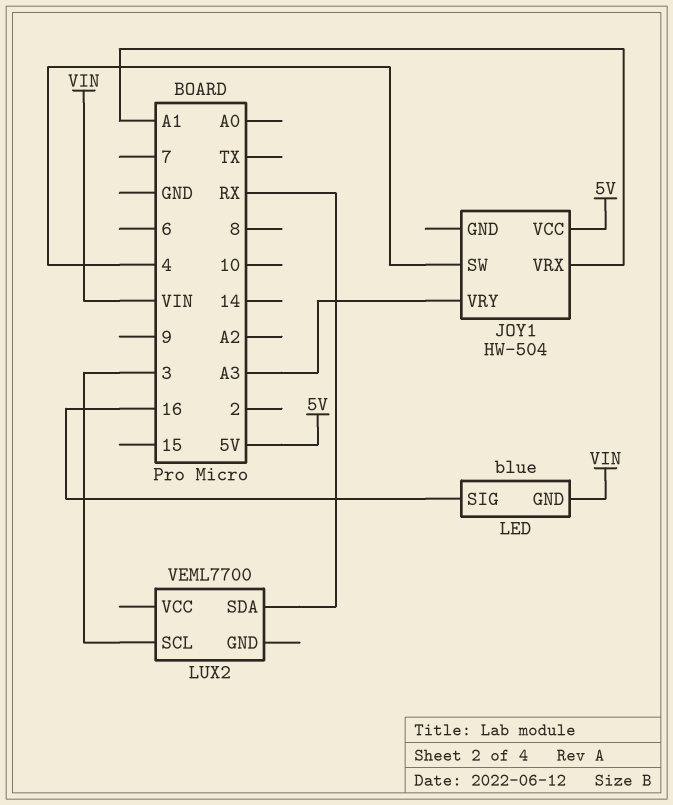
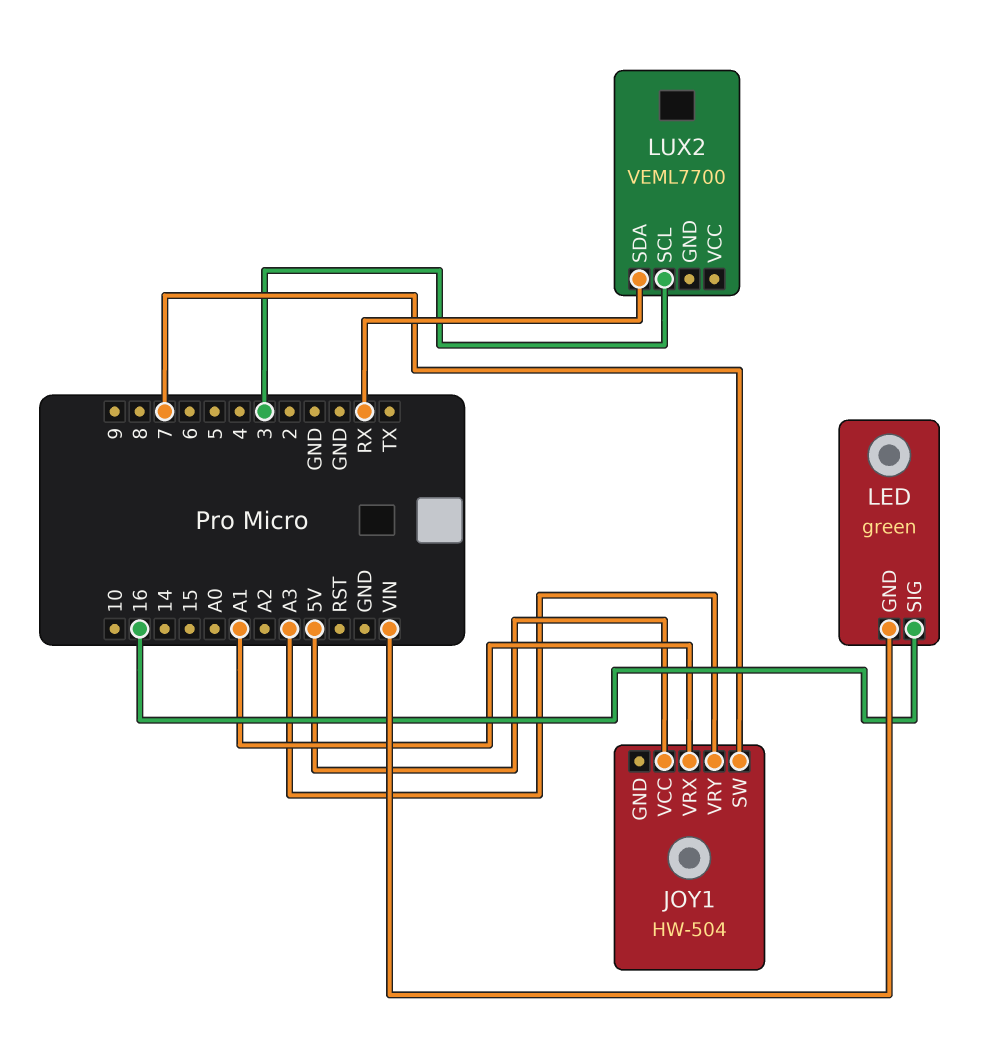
JOY1 pin SW: 4 -> 7
LED: blue -> green

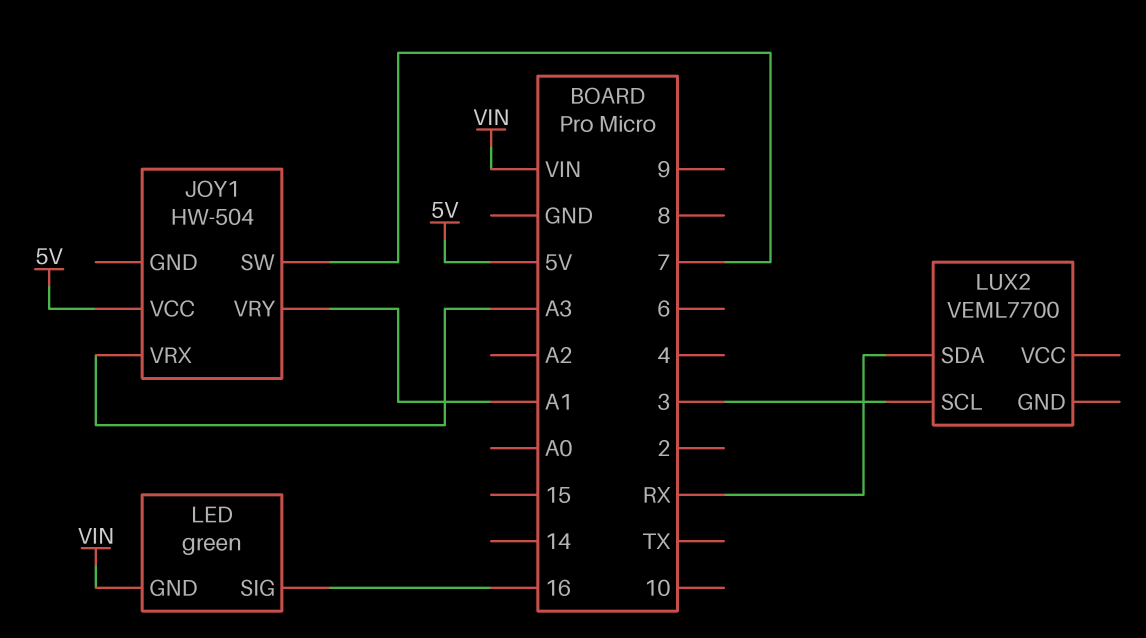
JOY1 pin VRX: A1 -> A3
JOY1 pin VRY: A3 -> A1

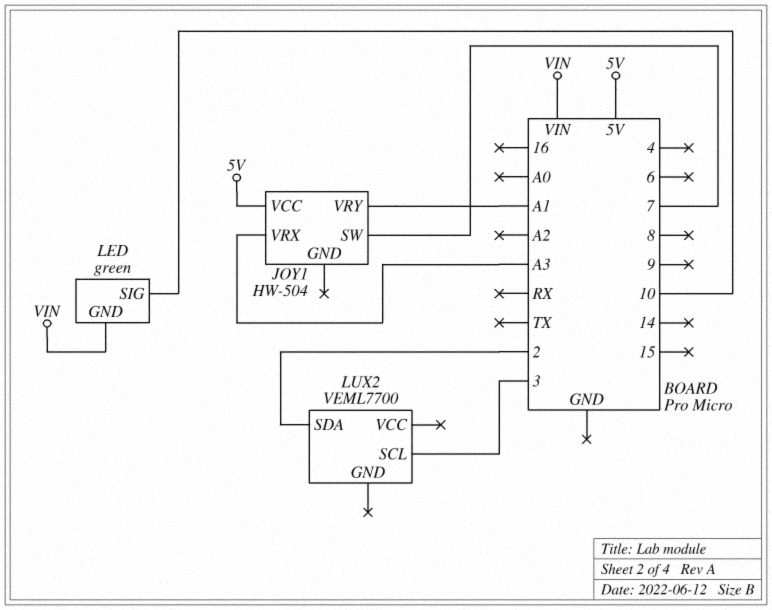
LED pin SIG: 16 -> 10
LUX2 pin SDA: RX -> 2

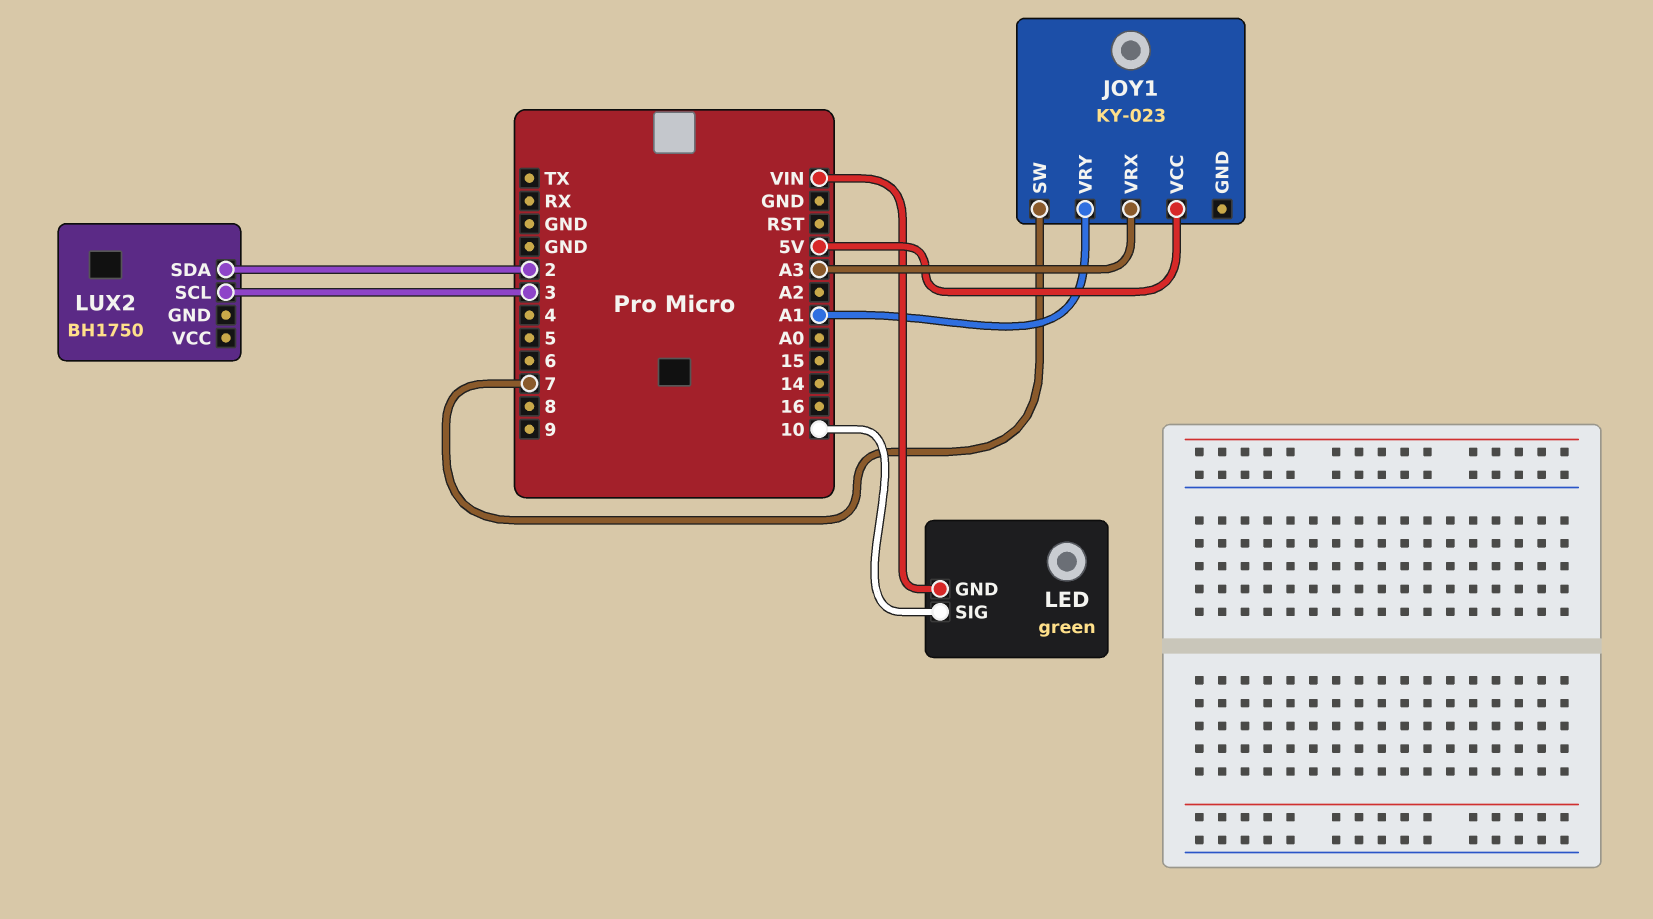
JOY1: HW-504 -> KY-023
LUX2: VEML7700 -> BH1750

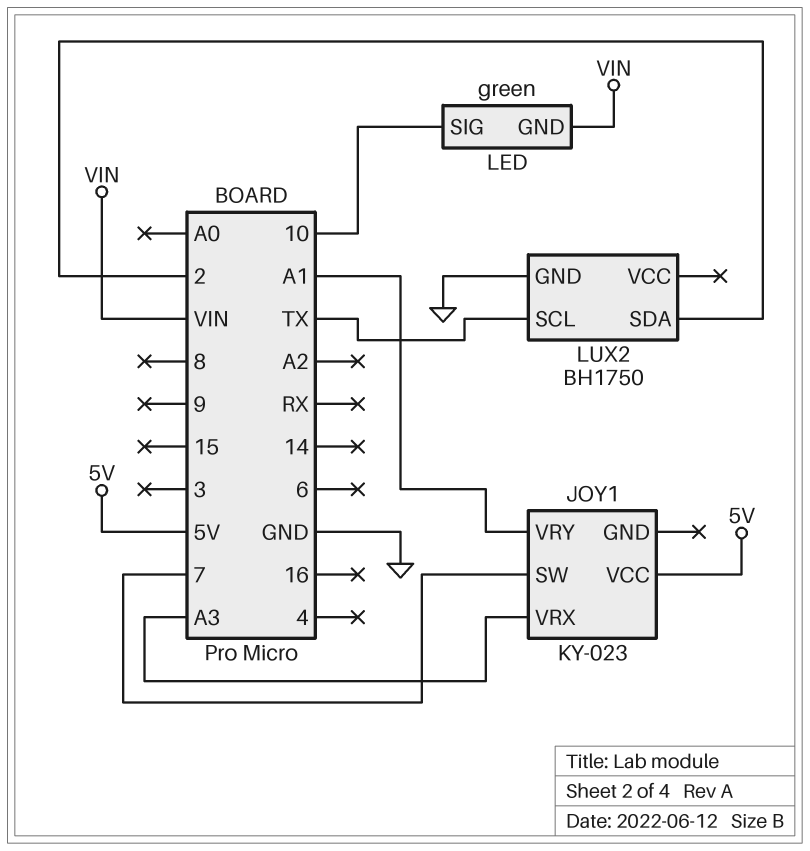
LUX2 pin GND: none -> GND
LUX2 pin SCL: 3 -> TX

